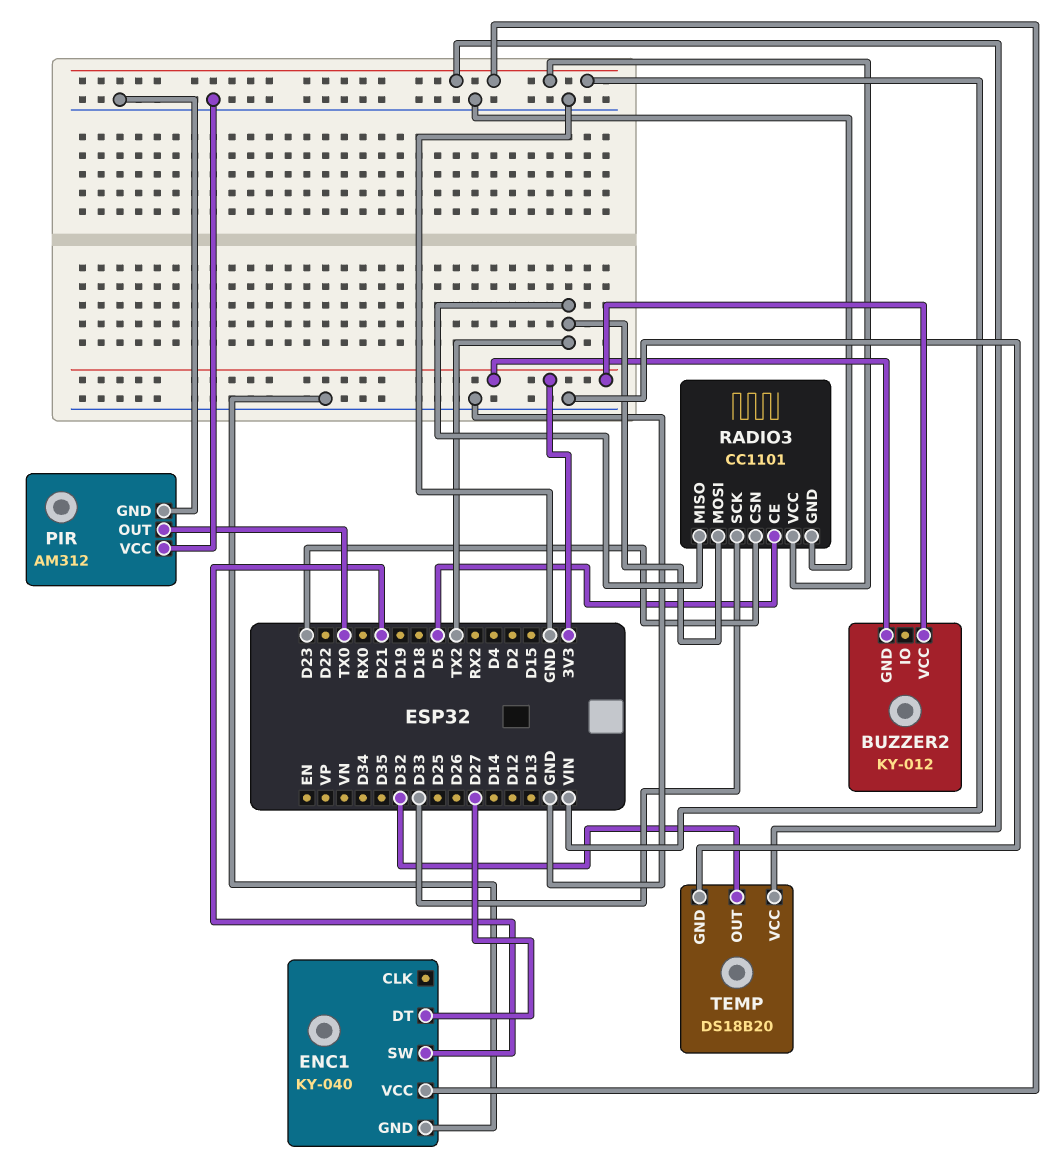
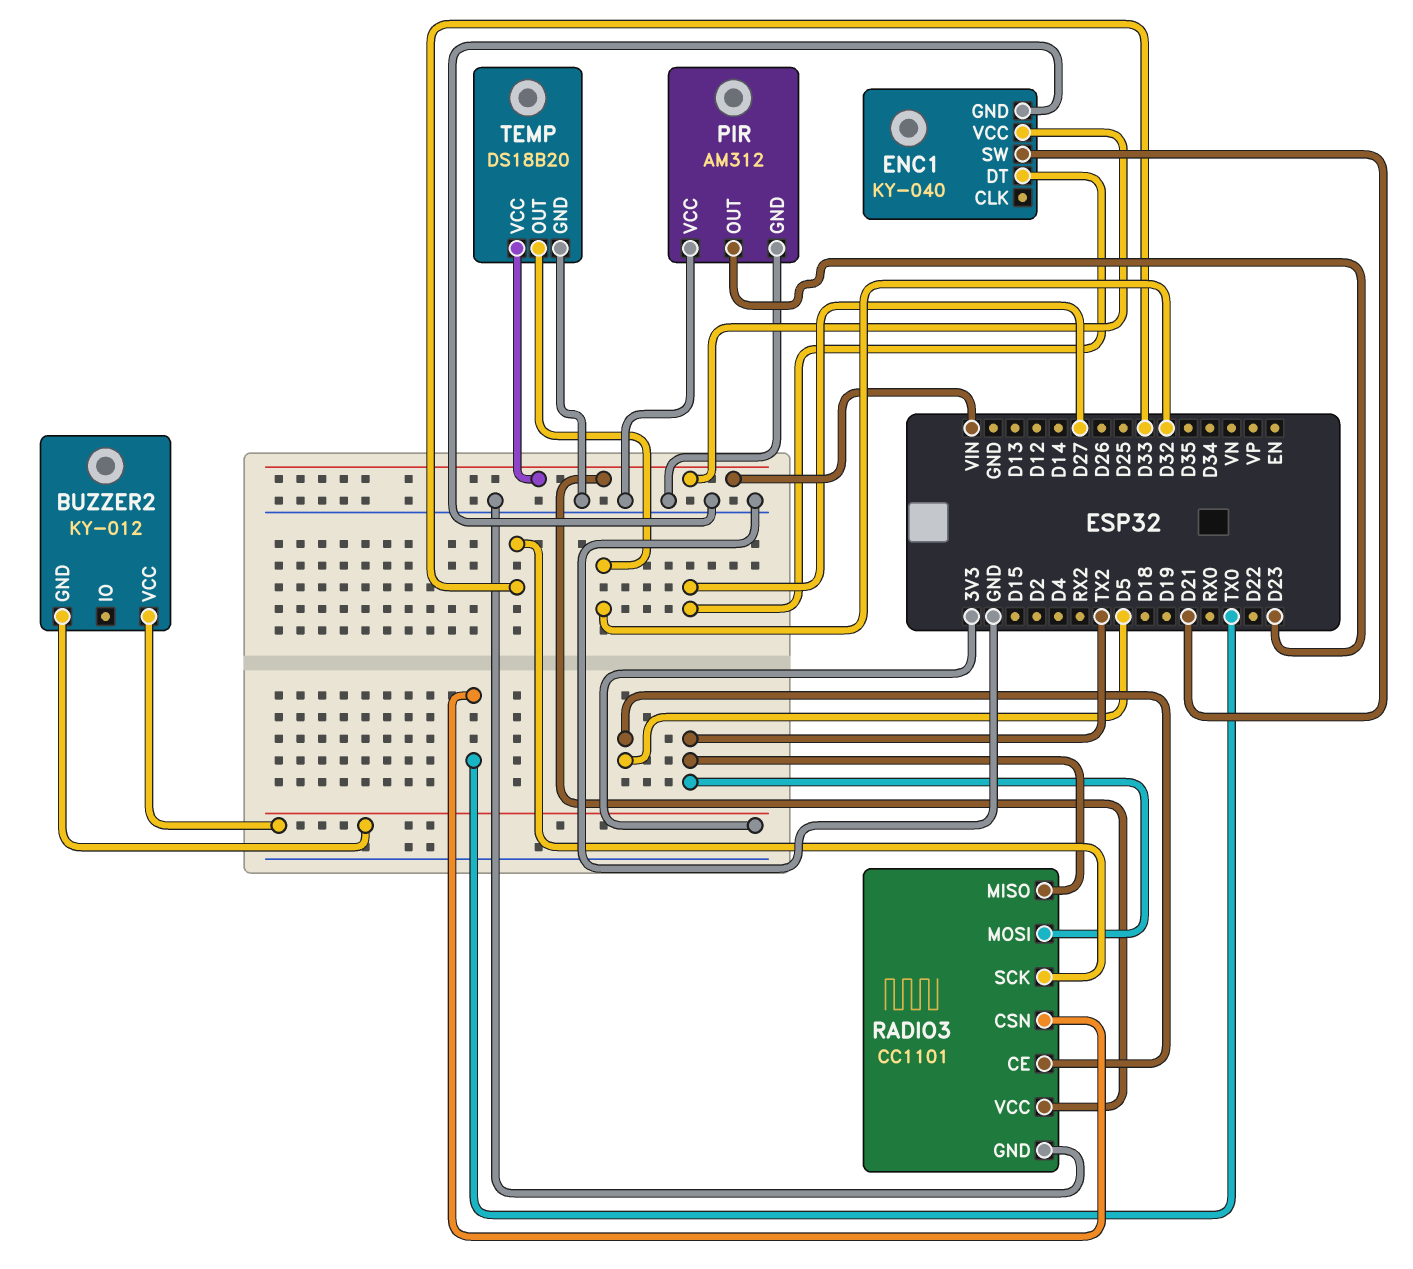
PIR pin OUT: TX0 -> D23
RADIO3 pin CSN: D23 -> TX0

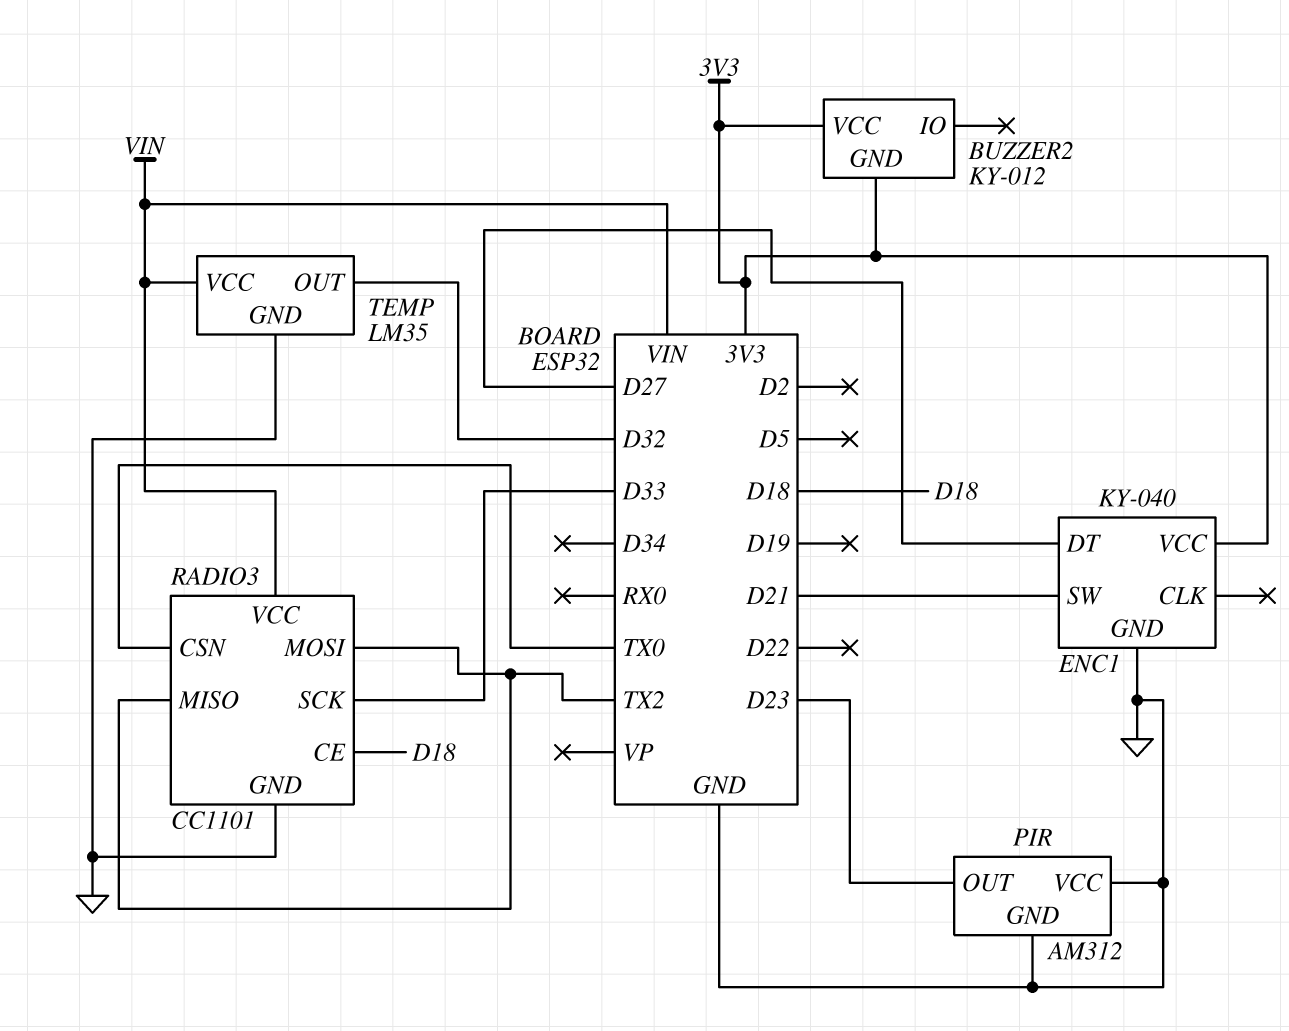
ENC1 pin VCC: VIN -> 3V3
RADIO3 pin CE: D5 -> D18
TEMP: DS18B20 -> LM35

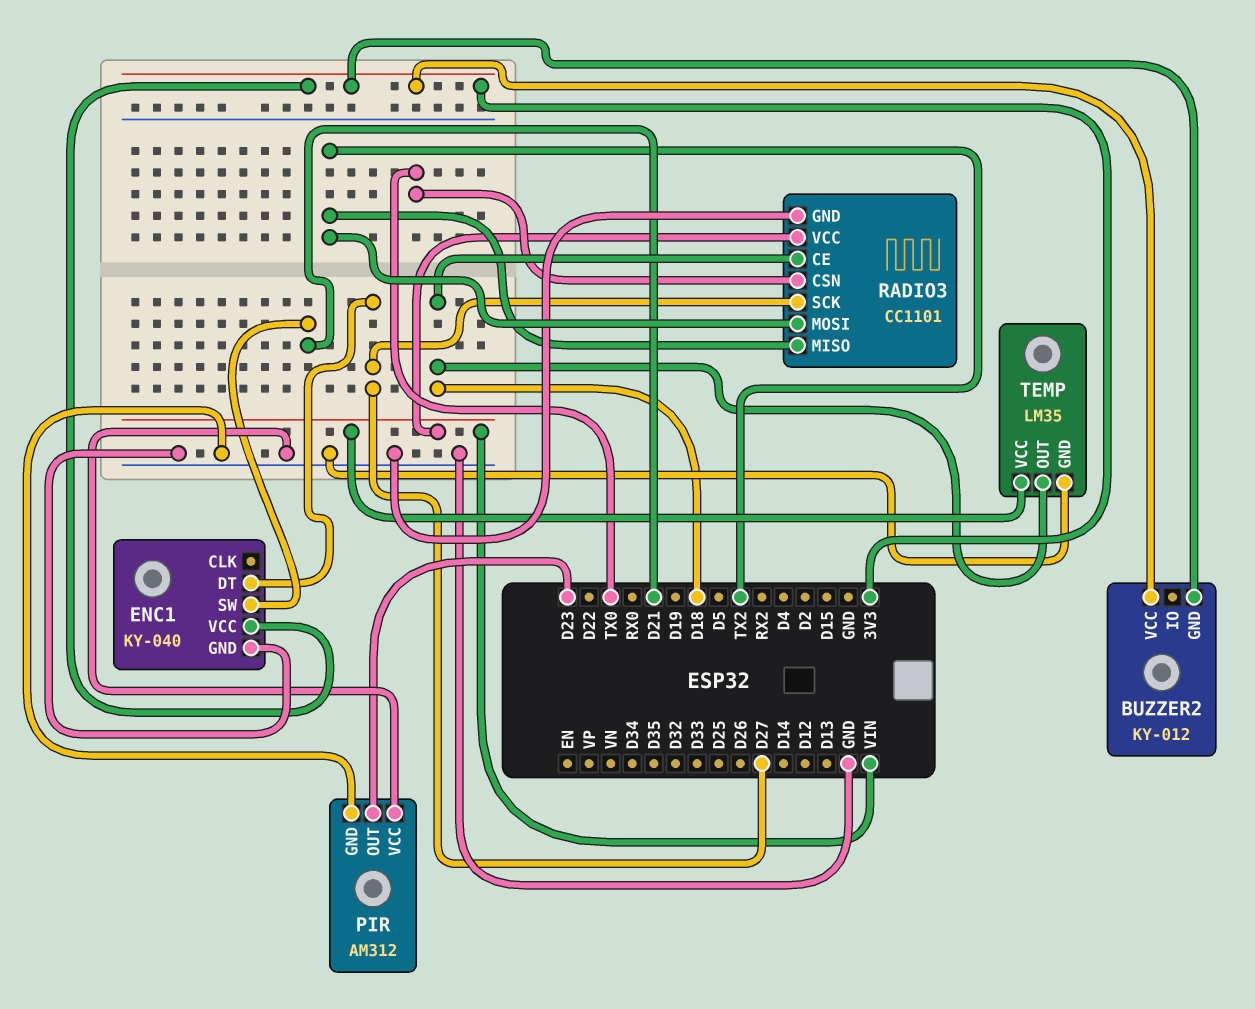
RADIO3 pin SCK: D33 -> D27
TEMP pin OUT: D32 -> D18

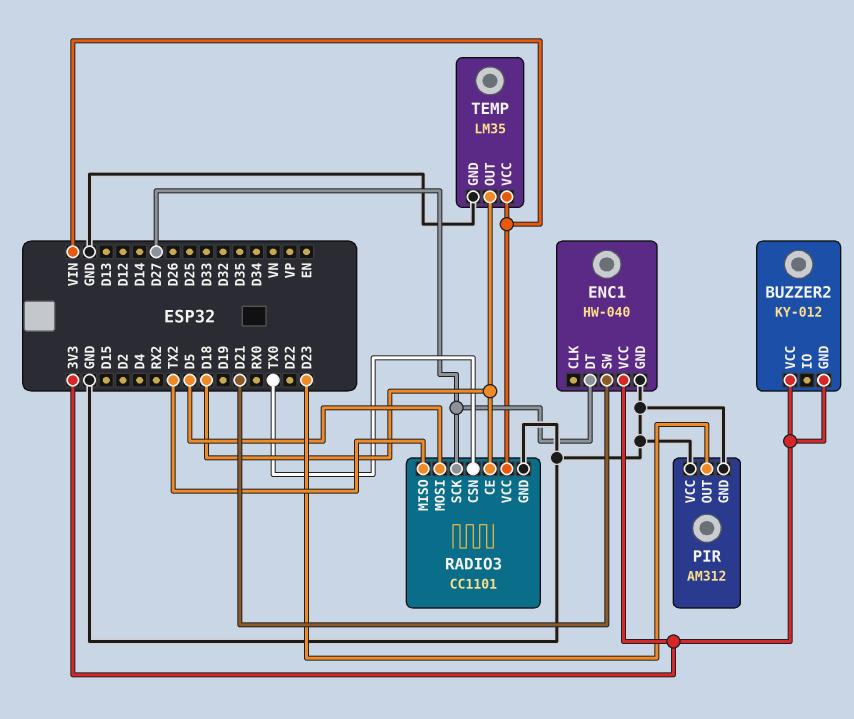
ENC1: KY-040 -> HW-040
RADIO3 pin MOSI: TX2 -> D5

